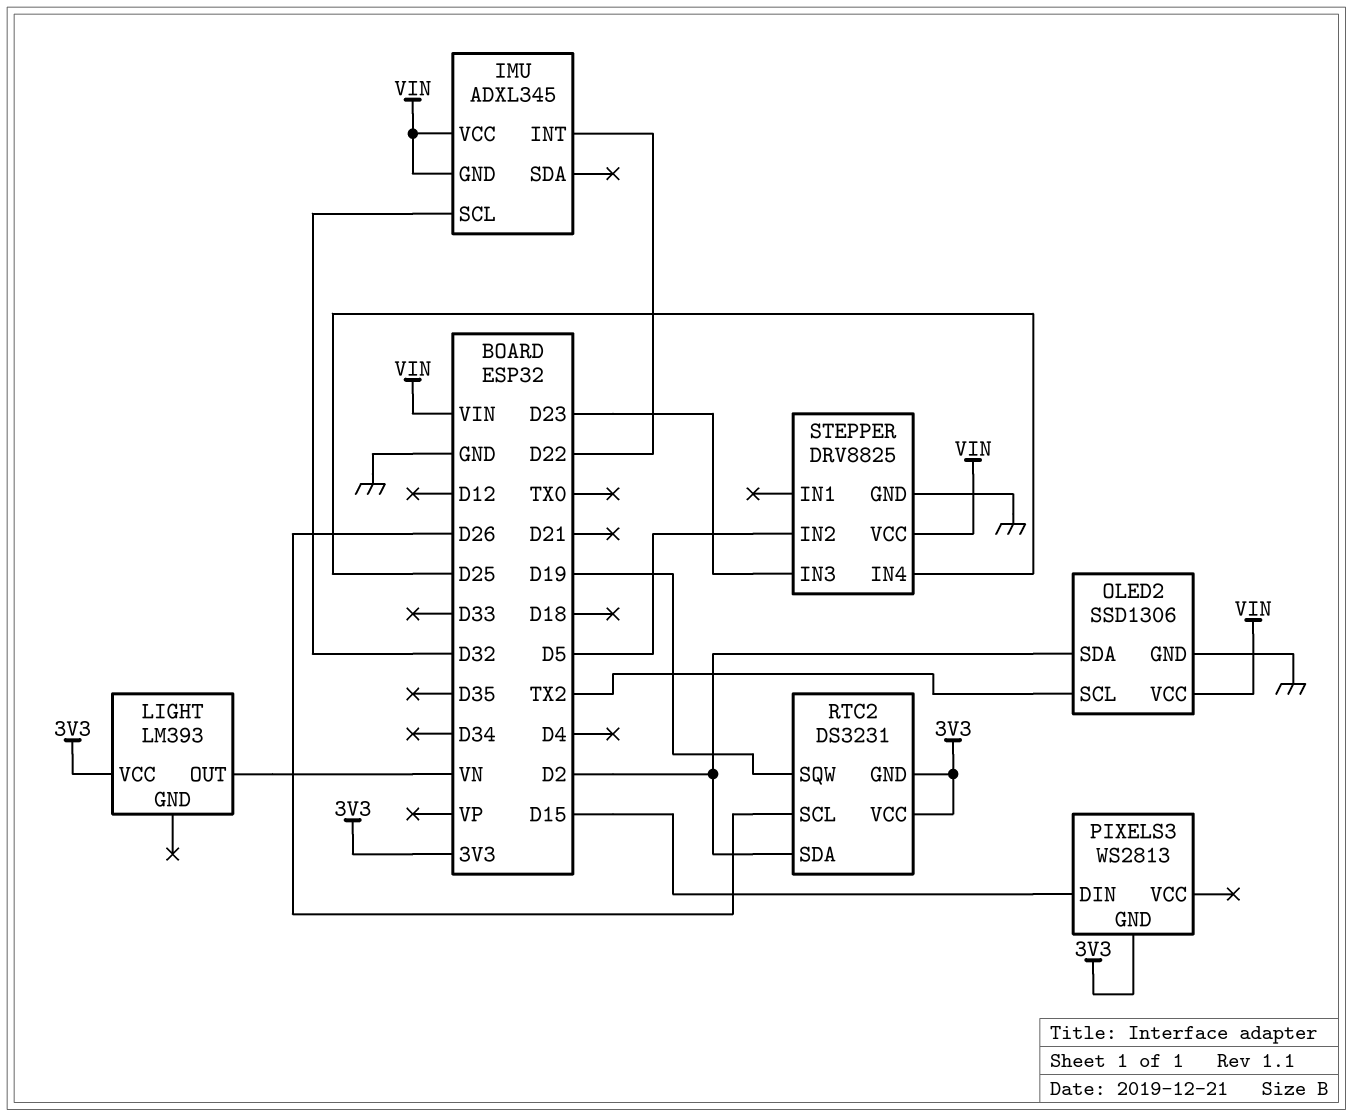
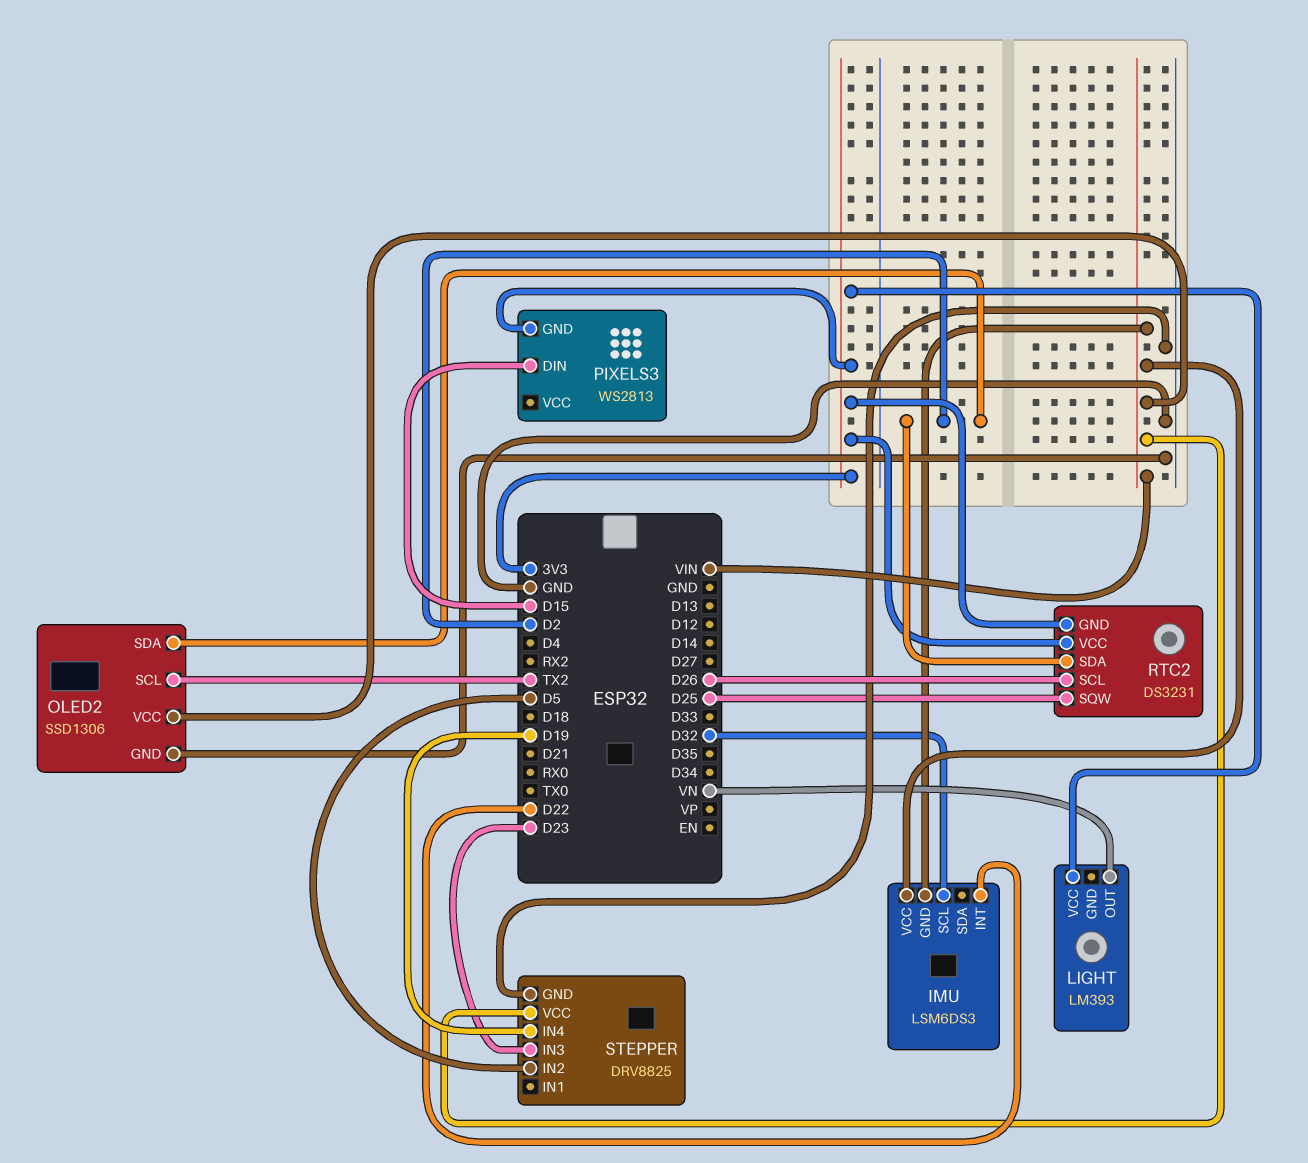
IMU: ADXL345 -> LSM6DS3
RTC2 pin SQW: D19 -> D25
STEPPER pin IN4: D25 -> D19

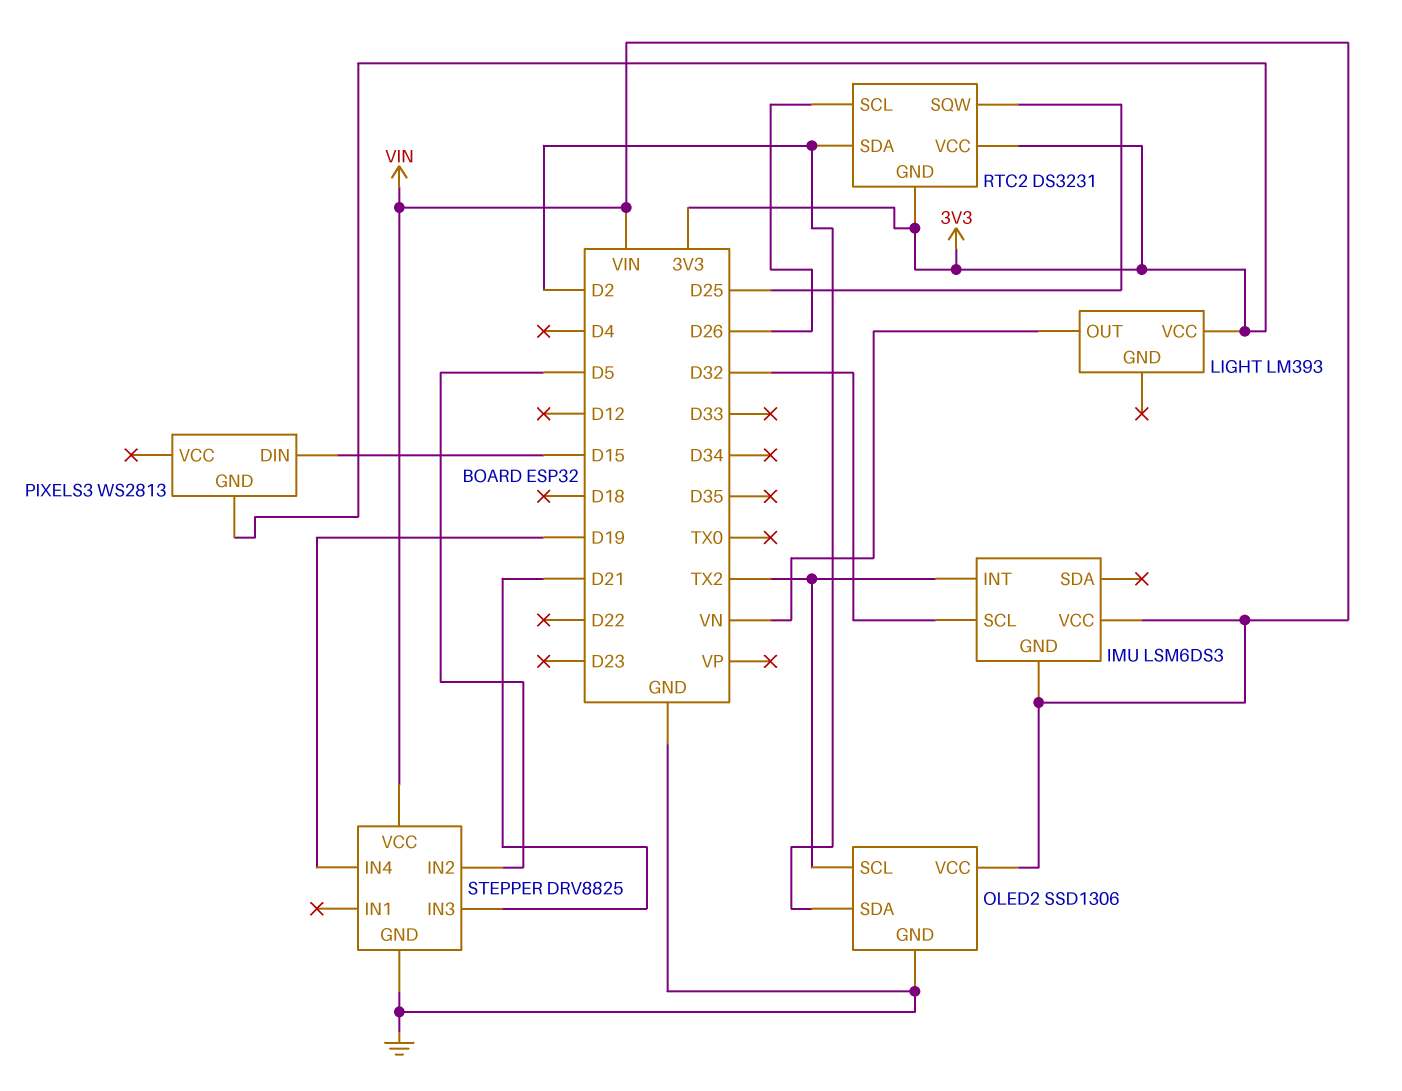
IMU pin INT: D22 -> TX2
STEPPER pin IN3: D23 -> D21

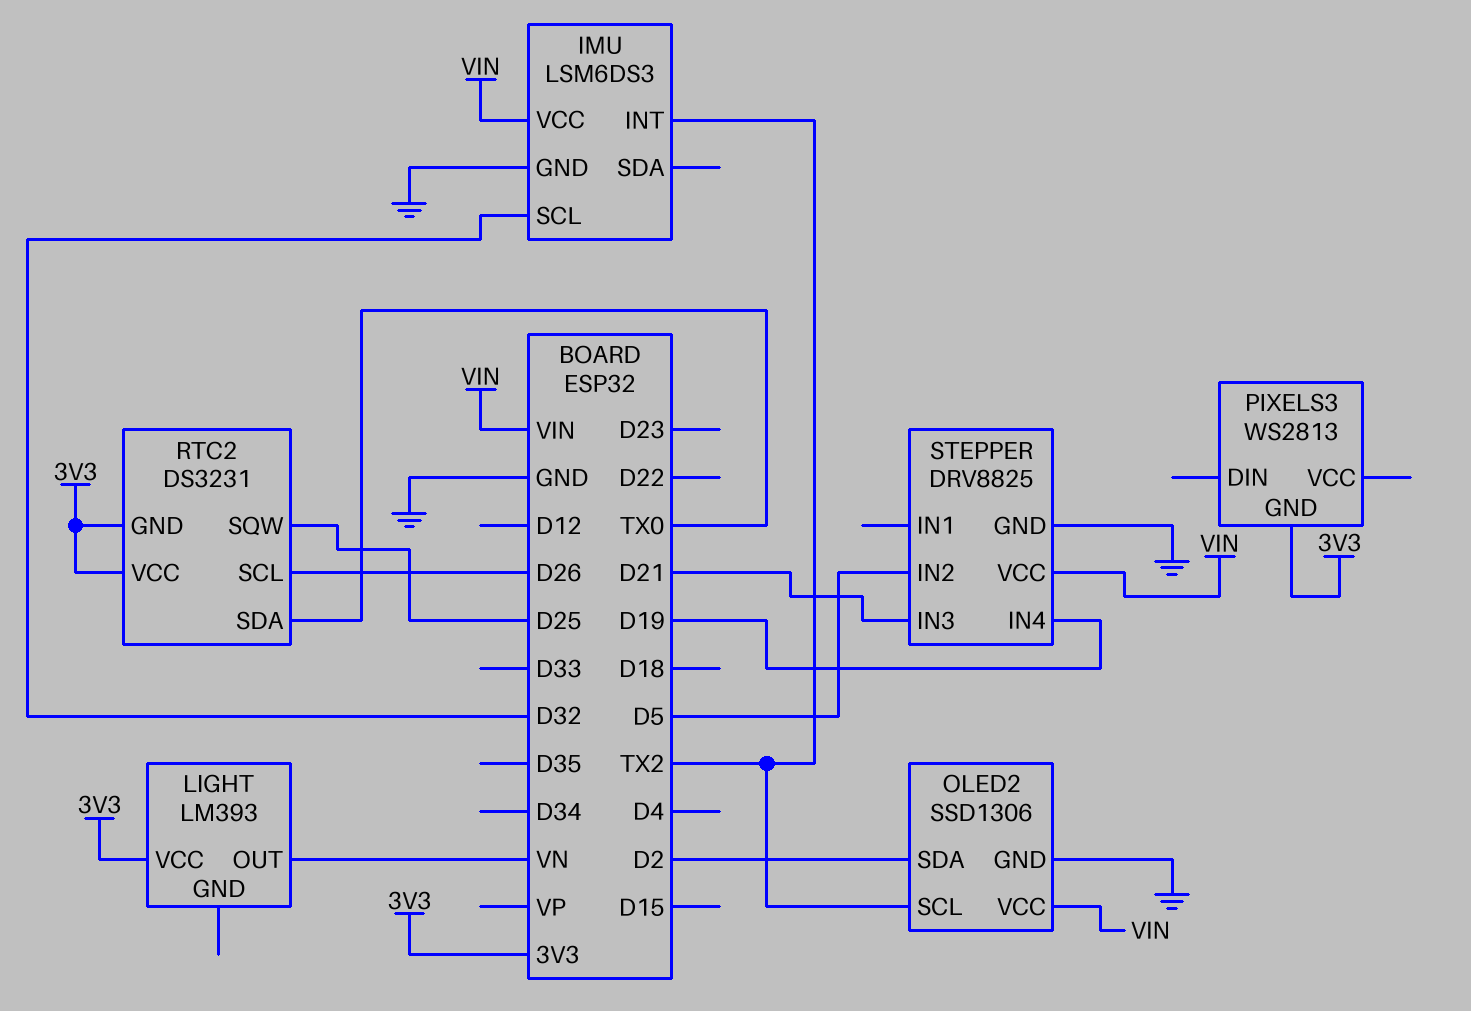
IMU pin GND: VIN -> GND
PIXELS3 pin DIN: D15 -> none
RTC2 pin SDA: D2 -> TX0

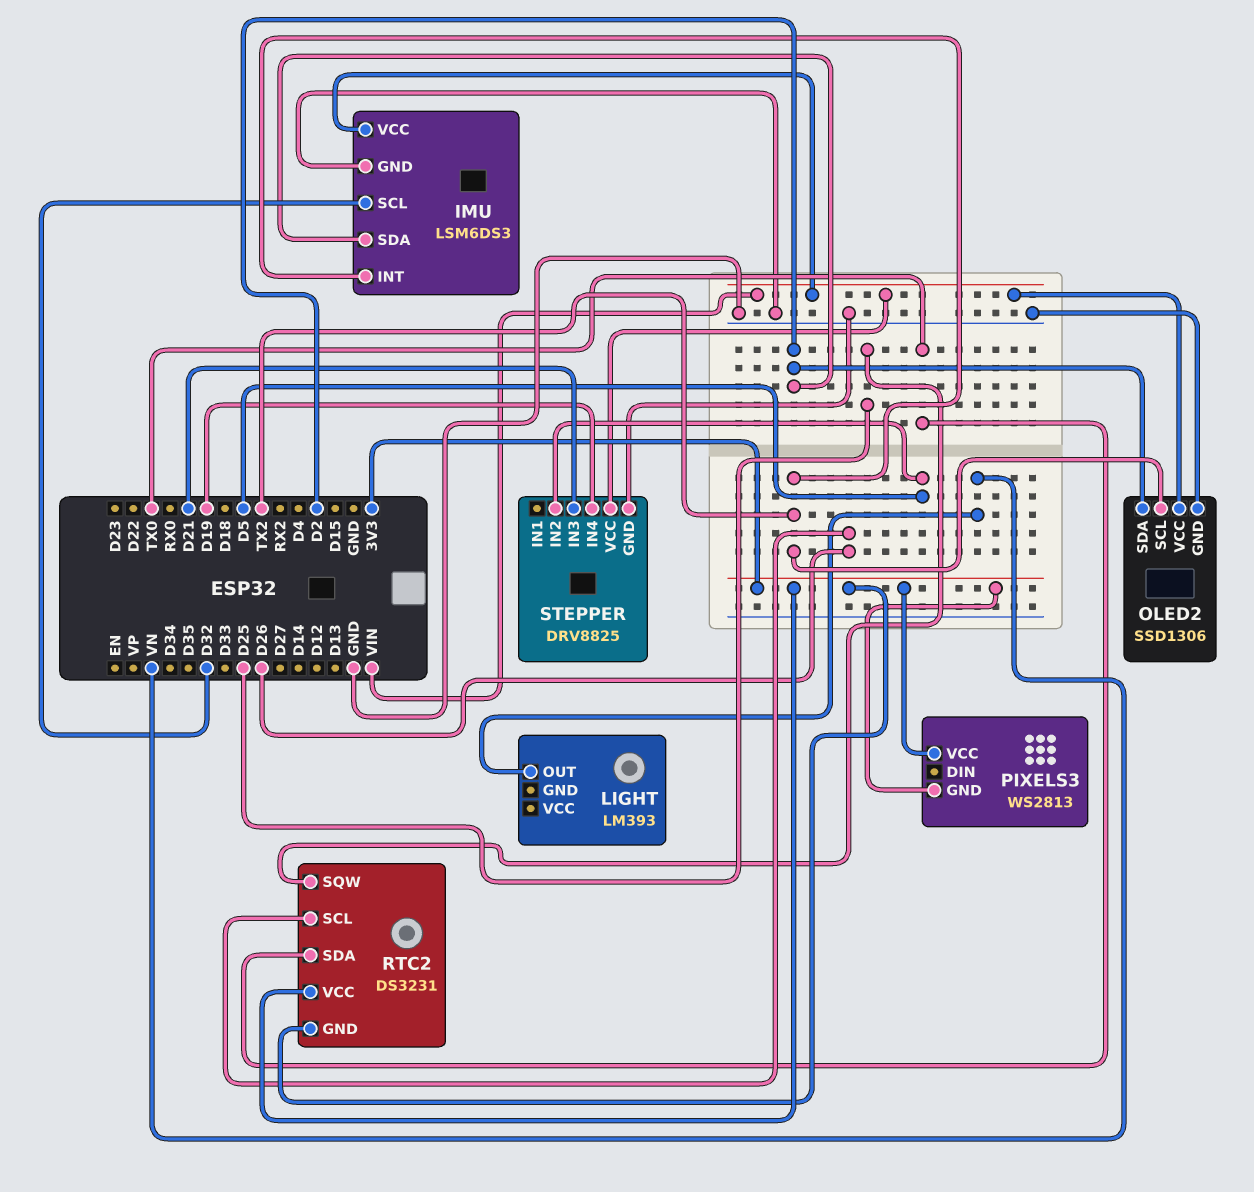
IMU pin SDA: none -> D2
LIGHT pin VCC: 3V3 -> none
PIXELS3 pin VCC: none -> 3V3

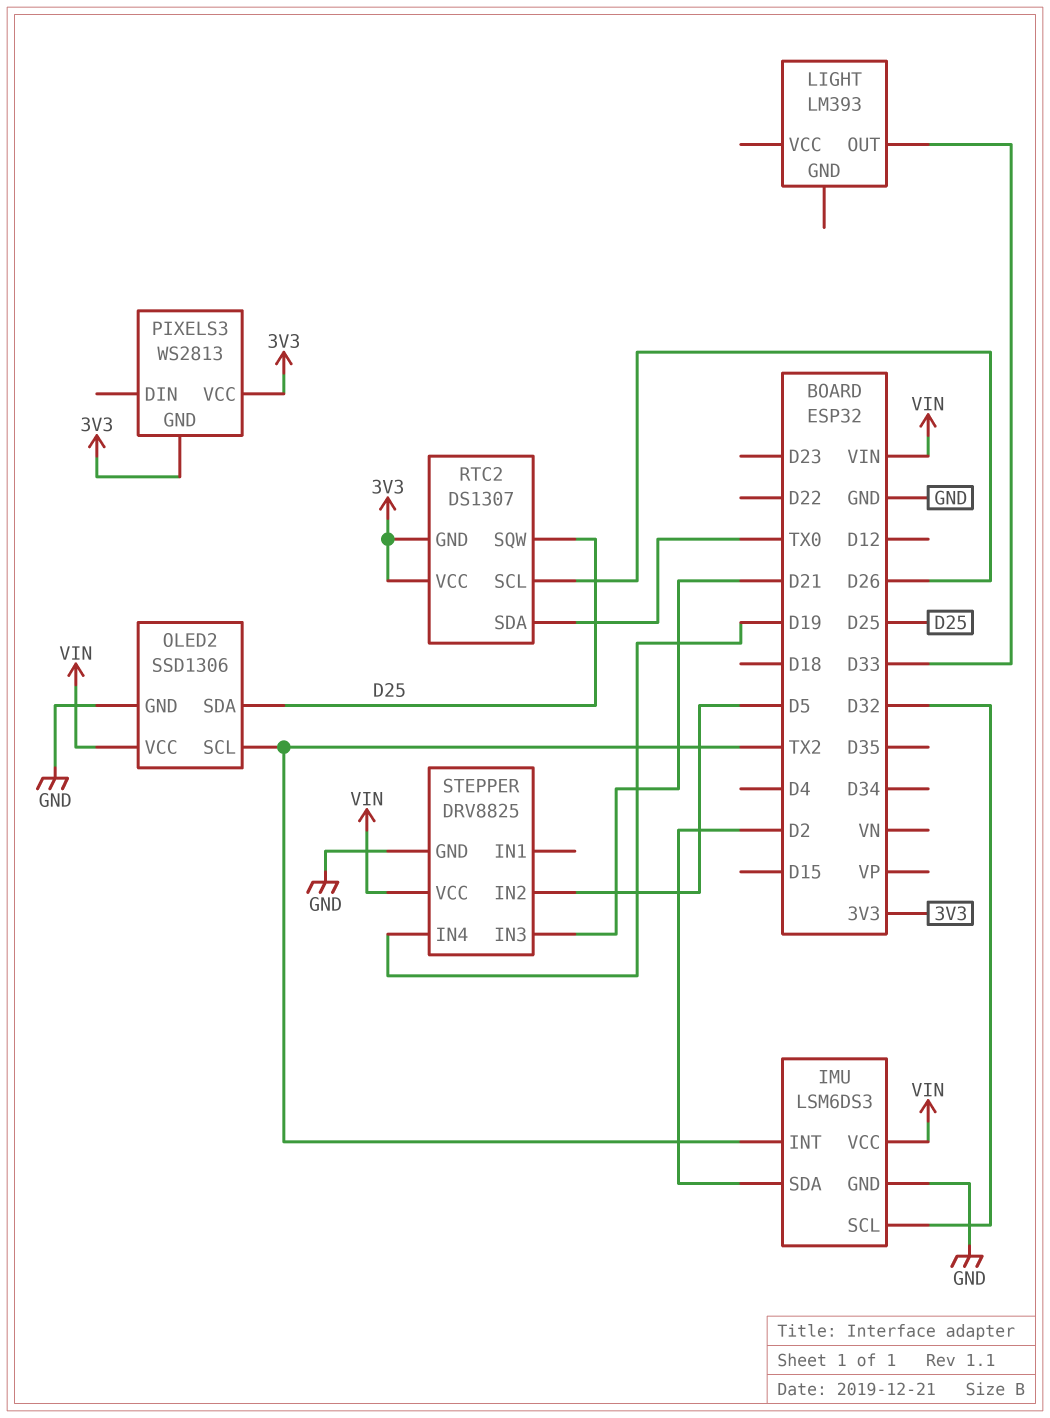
LIGHT pin OUT: VN -> D33
OLED2 pin SDA: D2 -> D25
RTC2: DS3231 -> DS1307

